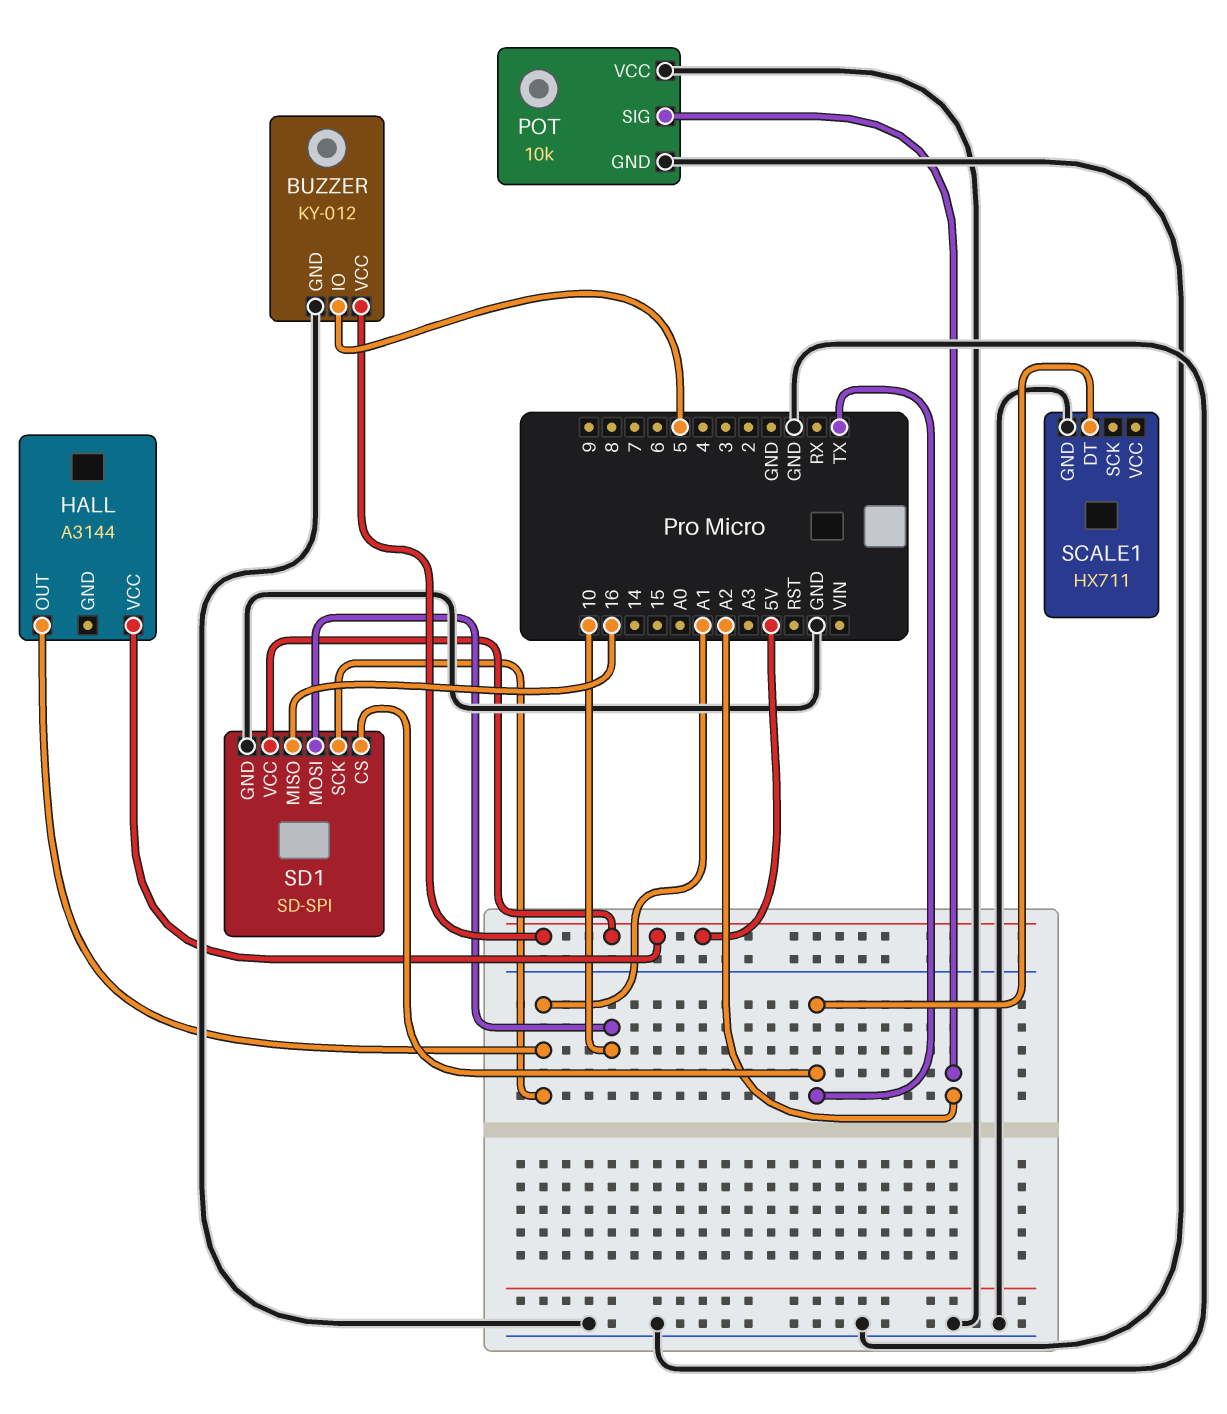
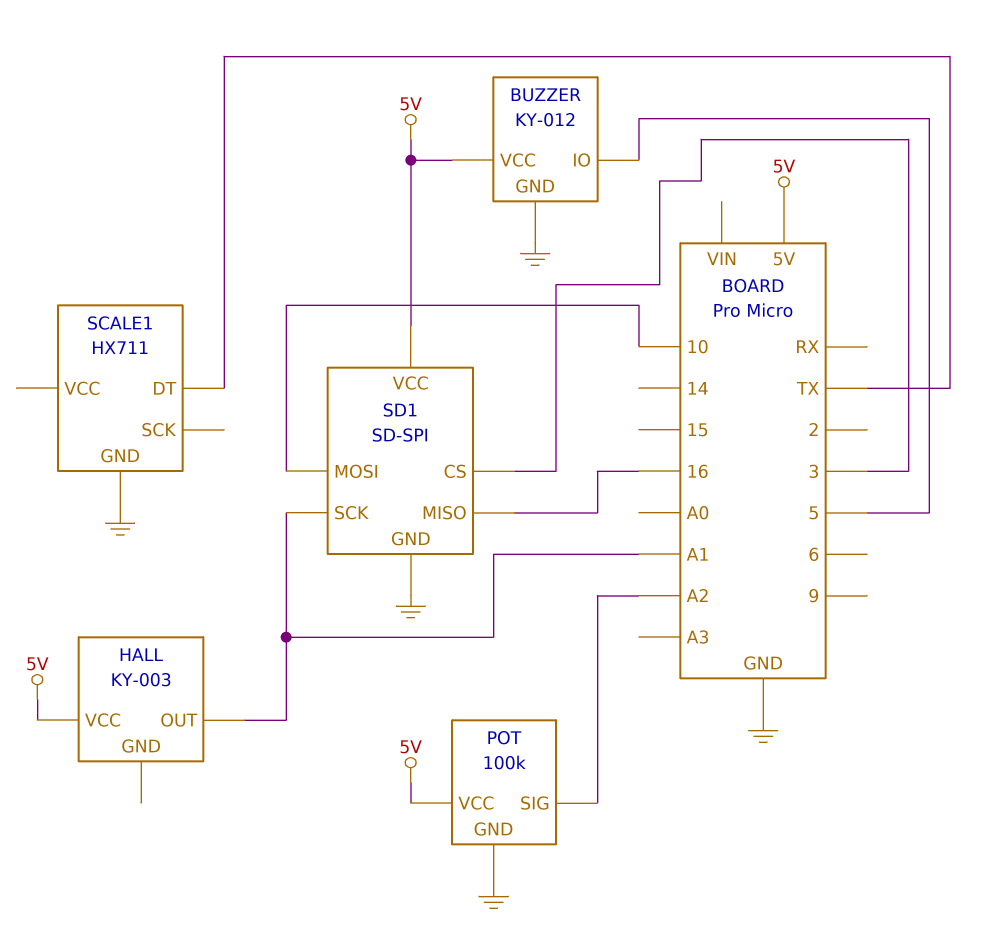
HALL: A3144 -> KY-003
POT: 10k -> 100k
POT pin VCC: GND -> 5V
SD1 pin CS: TX -> 3

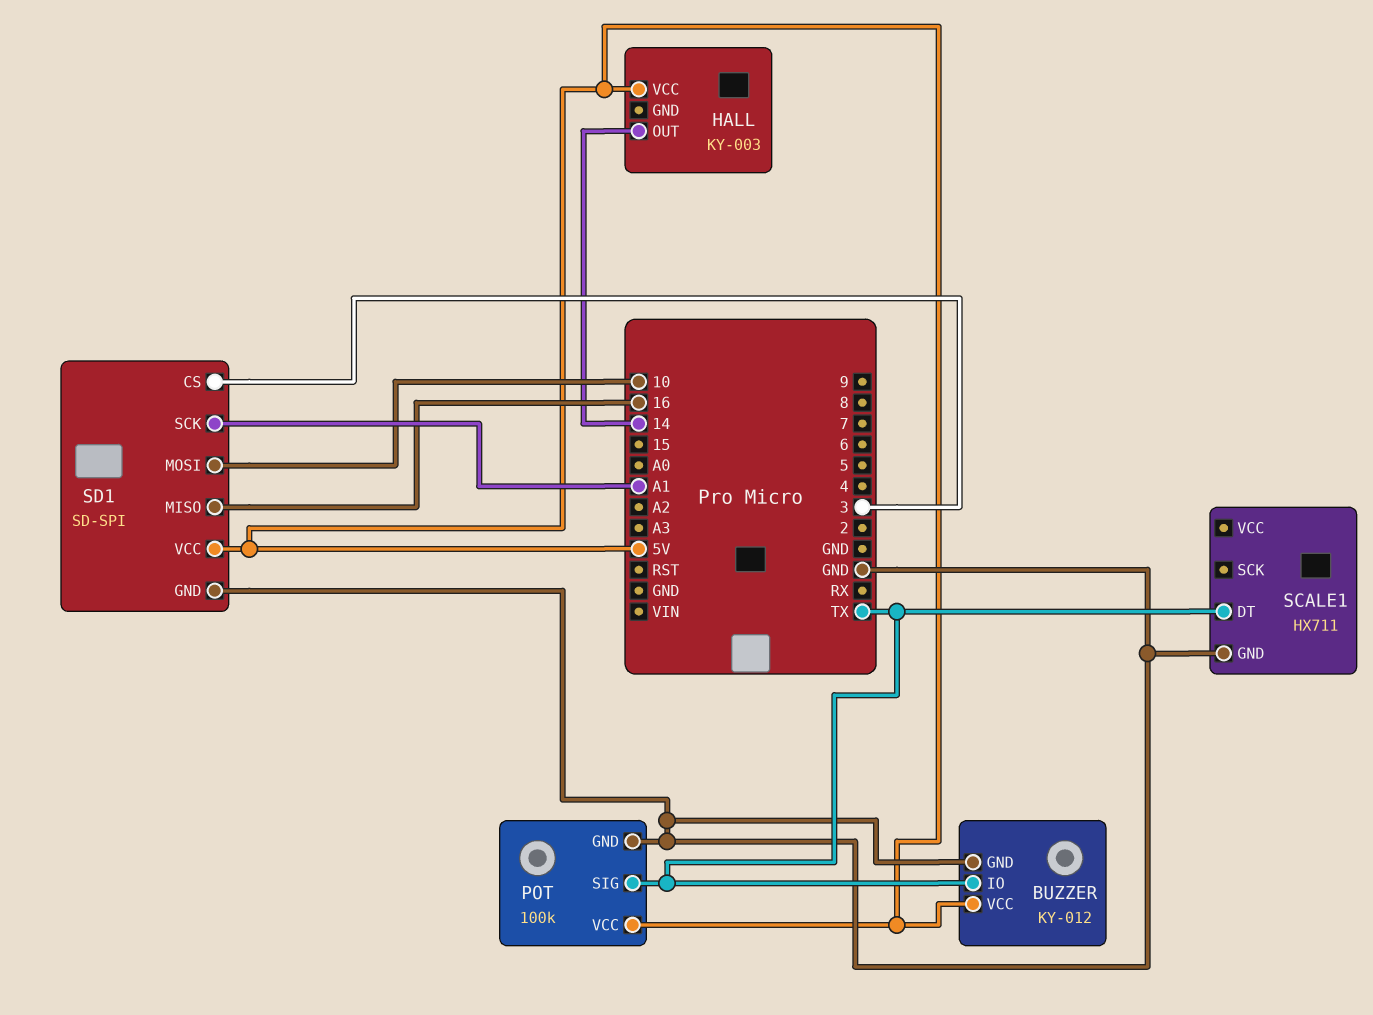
BUZZER pin IO: 5 -> TX
HALL pin OUT: A1 -> 14
POT pin SIG: A2 -> TX

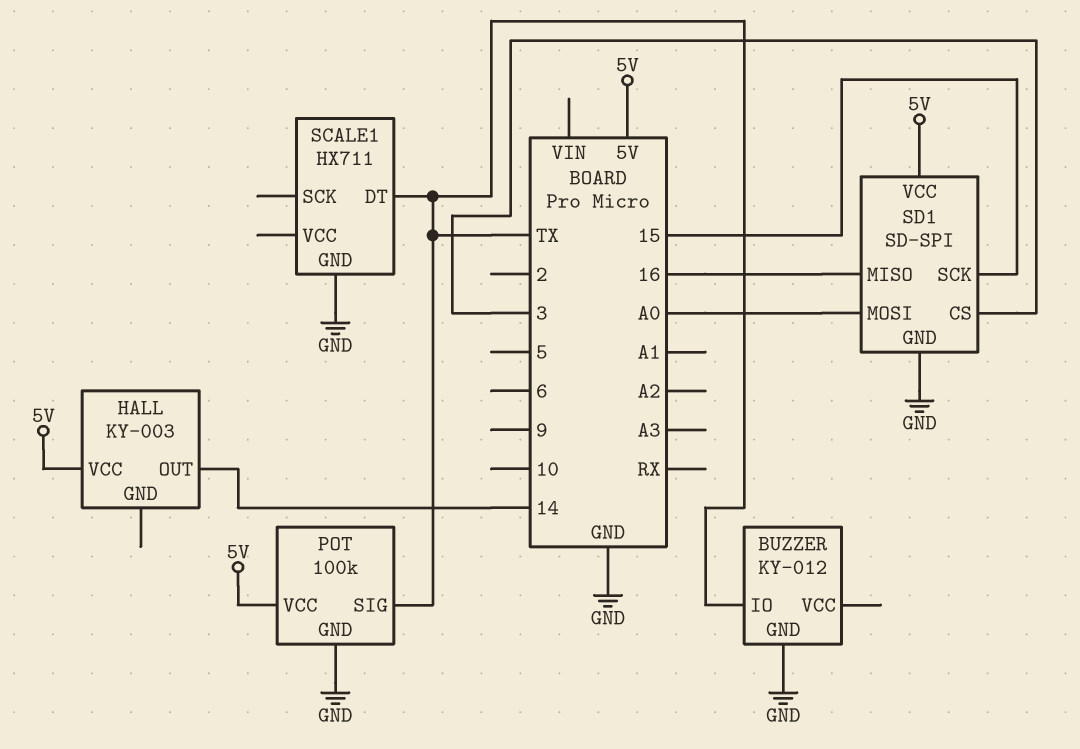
BUZZER pin VCC: 5V -> none
SD1 pin MOSI: 10 -> A0
SD1 pin SCK: A1 -> 15

